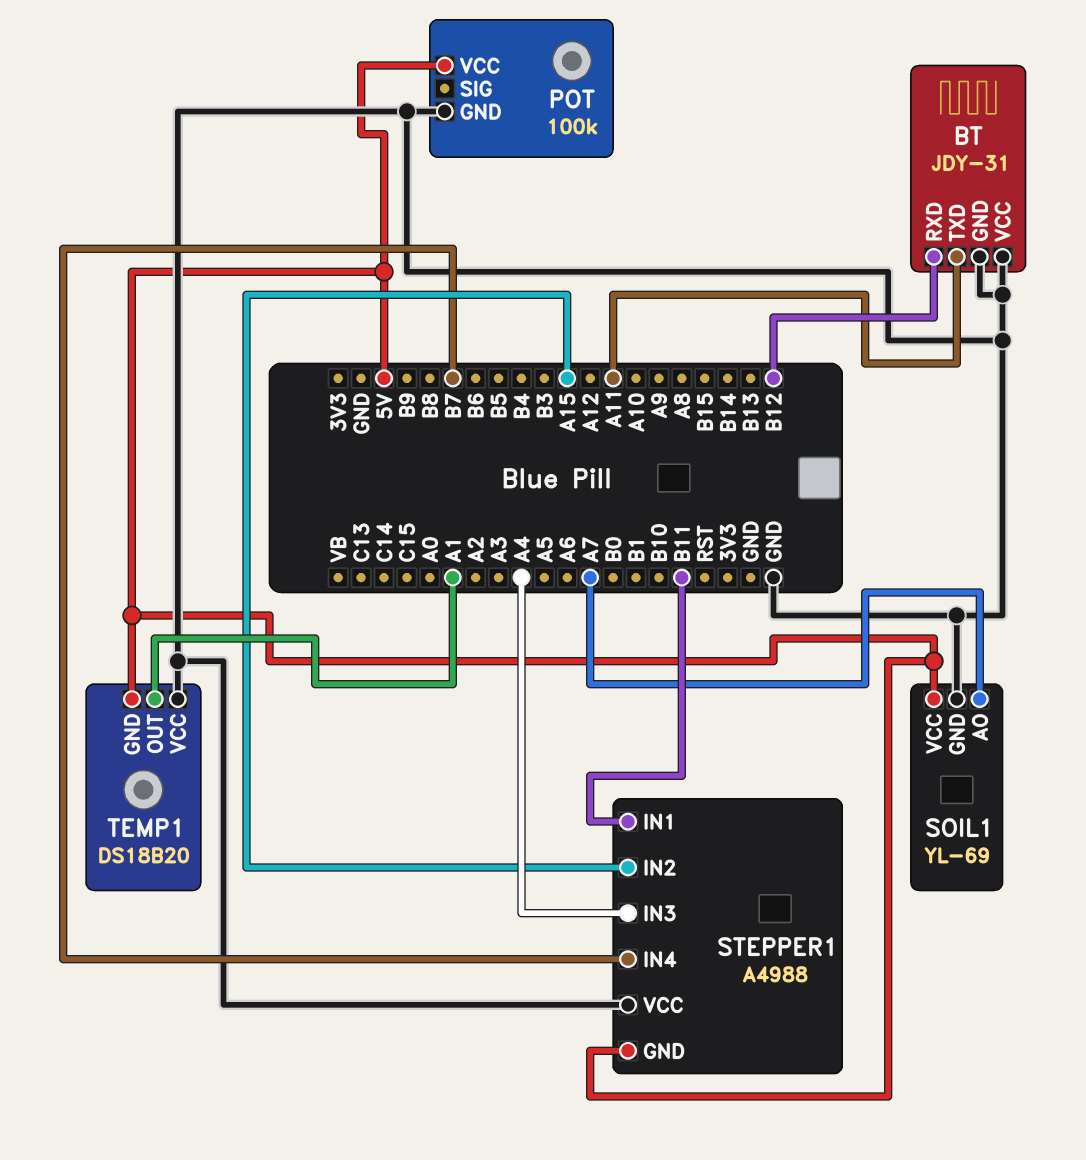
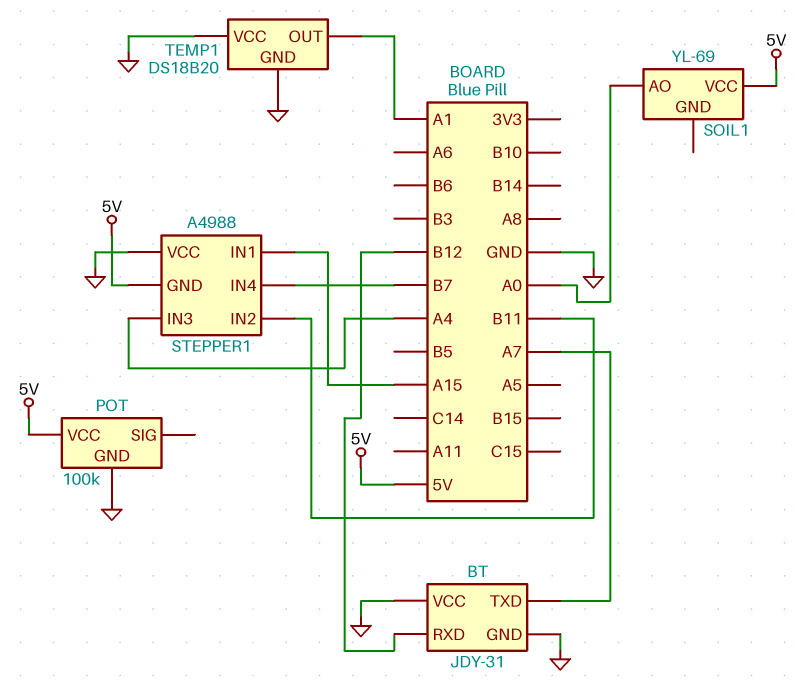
BT pin TXD: A11 -> A7
SOIL1 pin AO: A7 -> A0
SOIL1 pin GND: GND -> none
STEPPER1 pin IN1: B11 -> A15
STEPPER1 pin IN2: A15 -> B11
TEMP1 pin GND: 5V -> GND

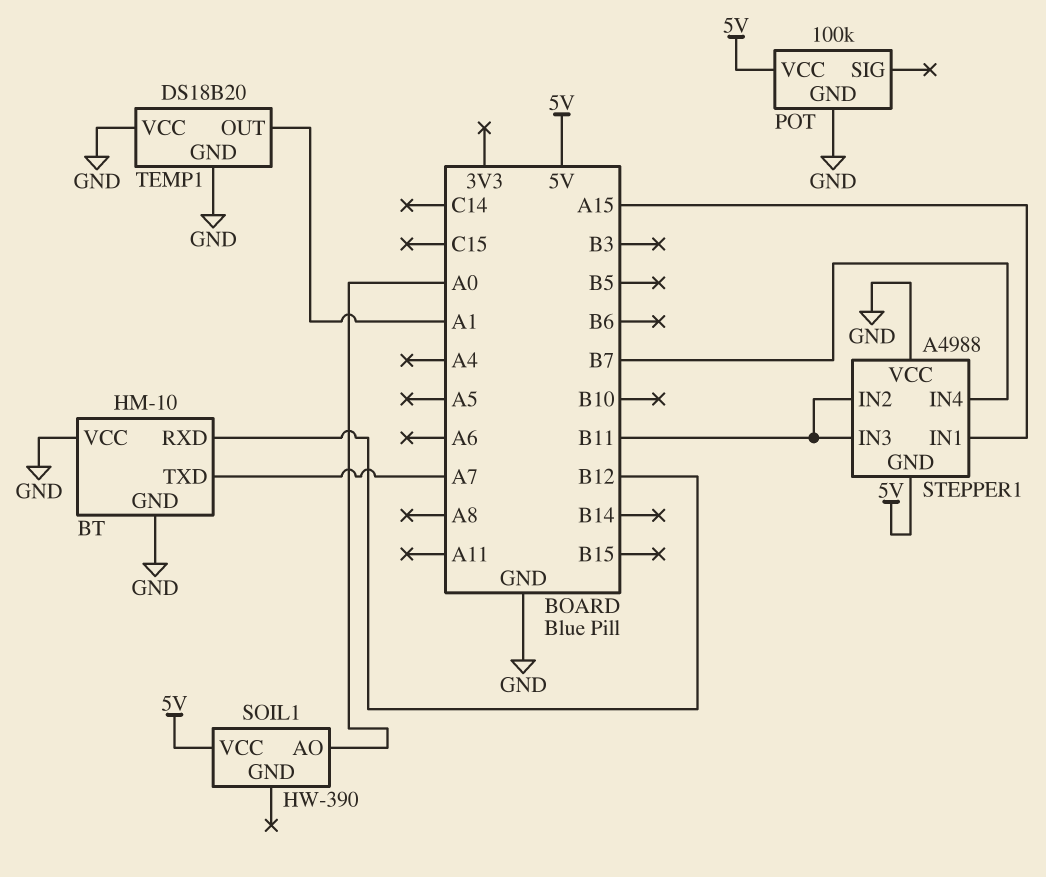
BT: JDY-31 -> HM-10
SOIL1: YL-69 -> HW-390
STEPPER1 pin IN3: A4 -> B11

